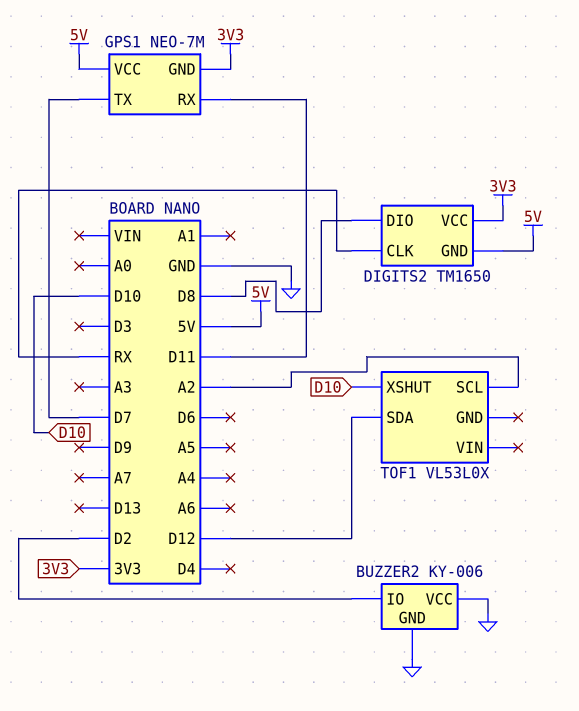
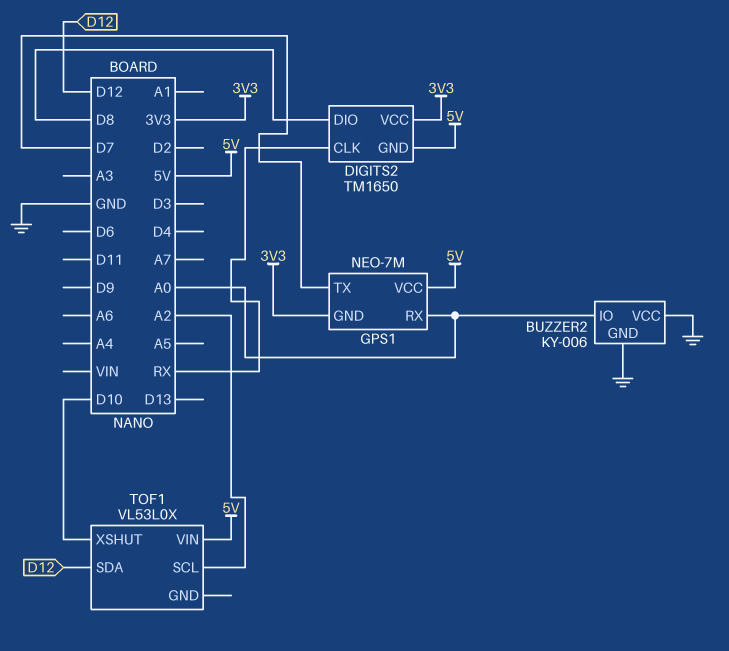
BUZZER2 pin IO: D2 -> A0
GPS1 pin RX: D11 -> A0
TOF1 pin VIN: none -> 5V

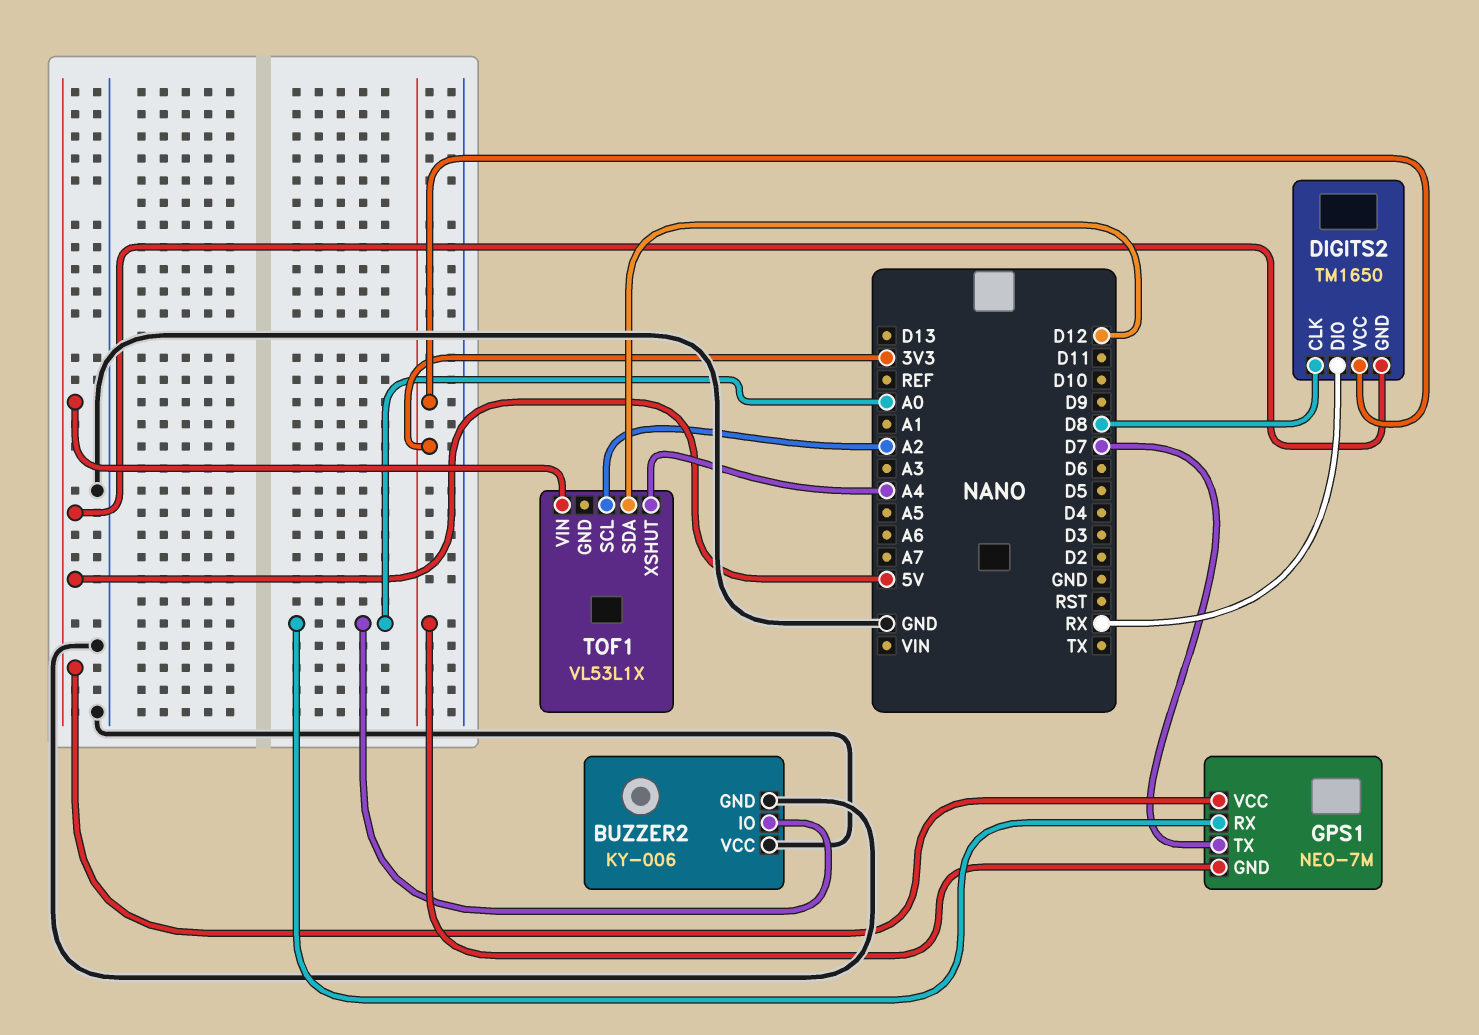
DIGITS2 pin CLK: RX -> D8
DIGITS2 pin DIO: D8 -> RX
TOF1: VL53L0X -> VL53L1X
TOF1 pin XSHUT: D10 -> A4

